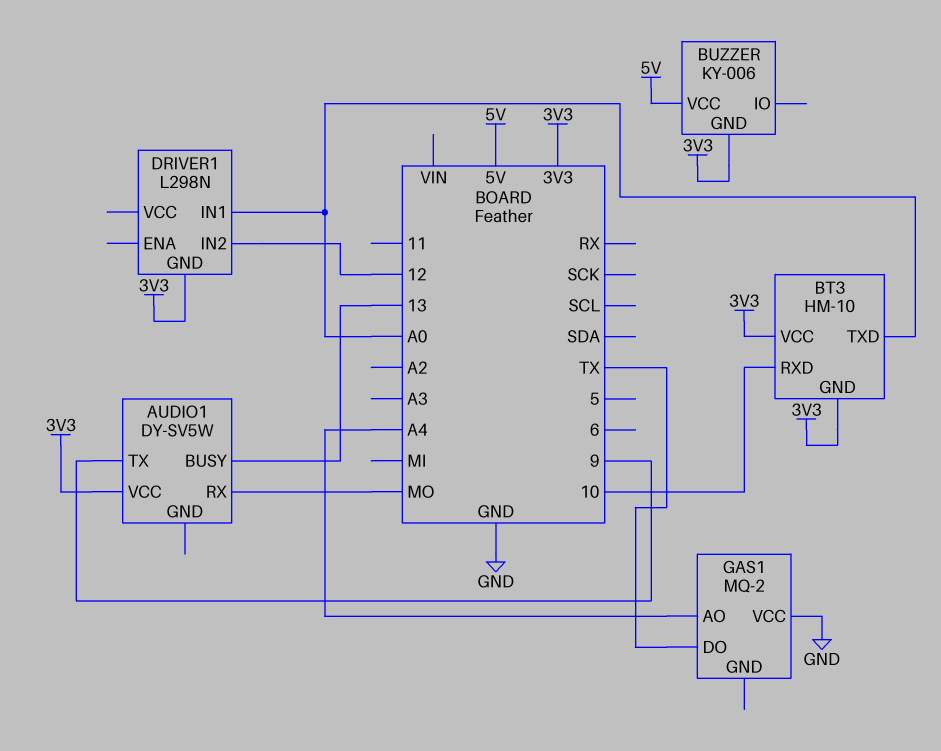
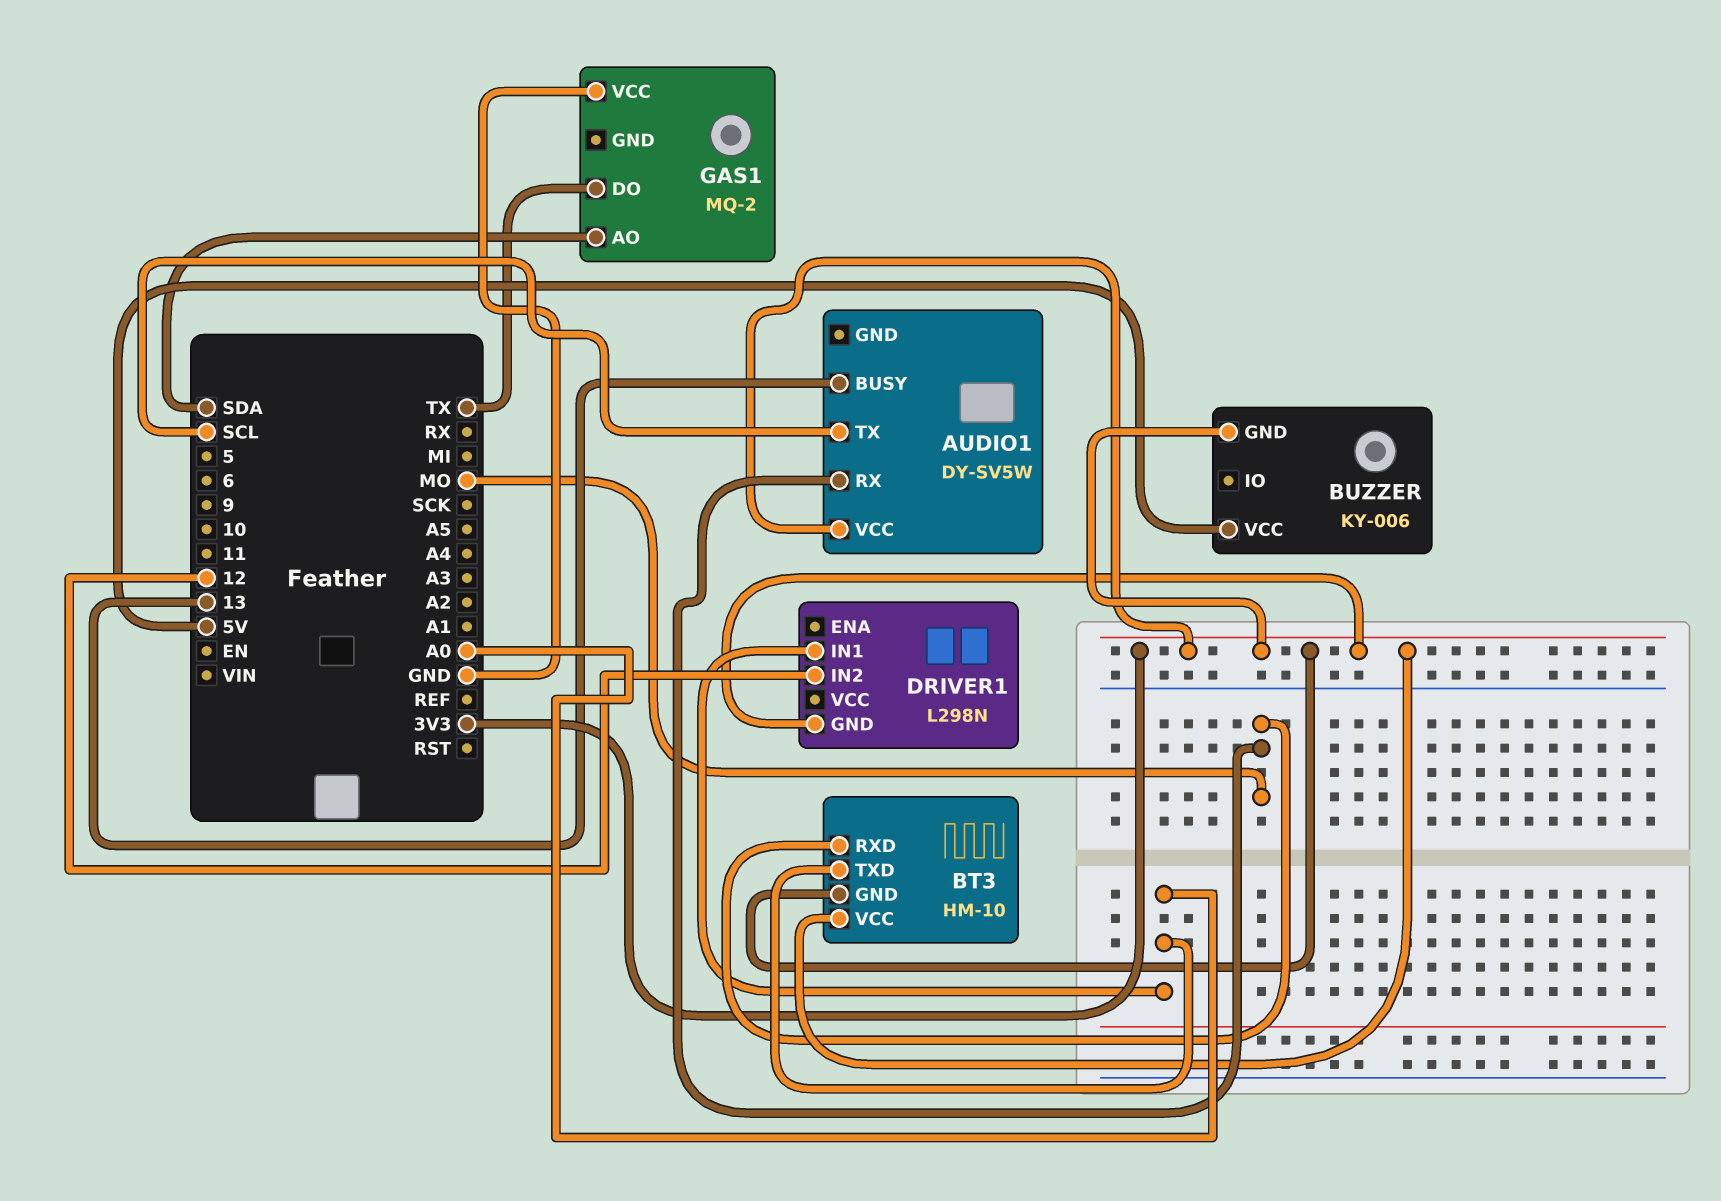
AUDIO1 pin TX: 9 -> SCL
BT3 pin RXD: 10 -> MO
GAS1 pin AO: A4 -> SDA

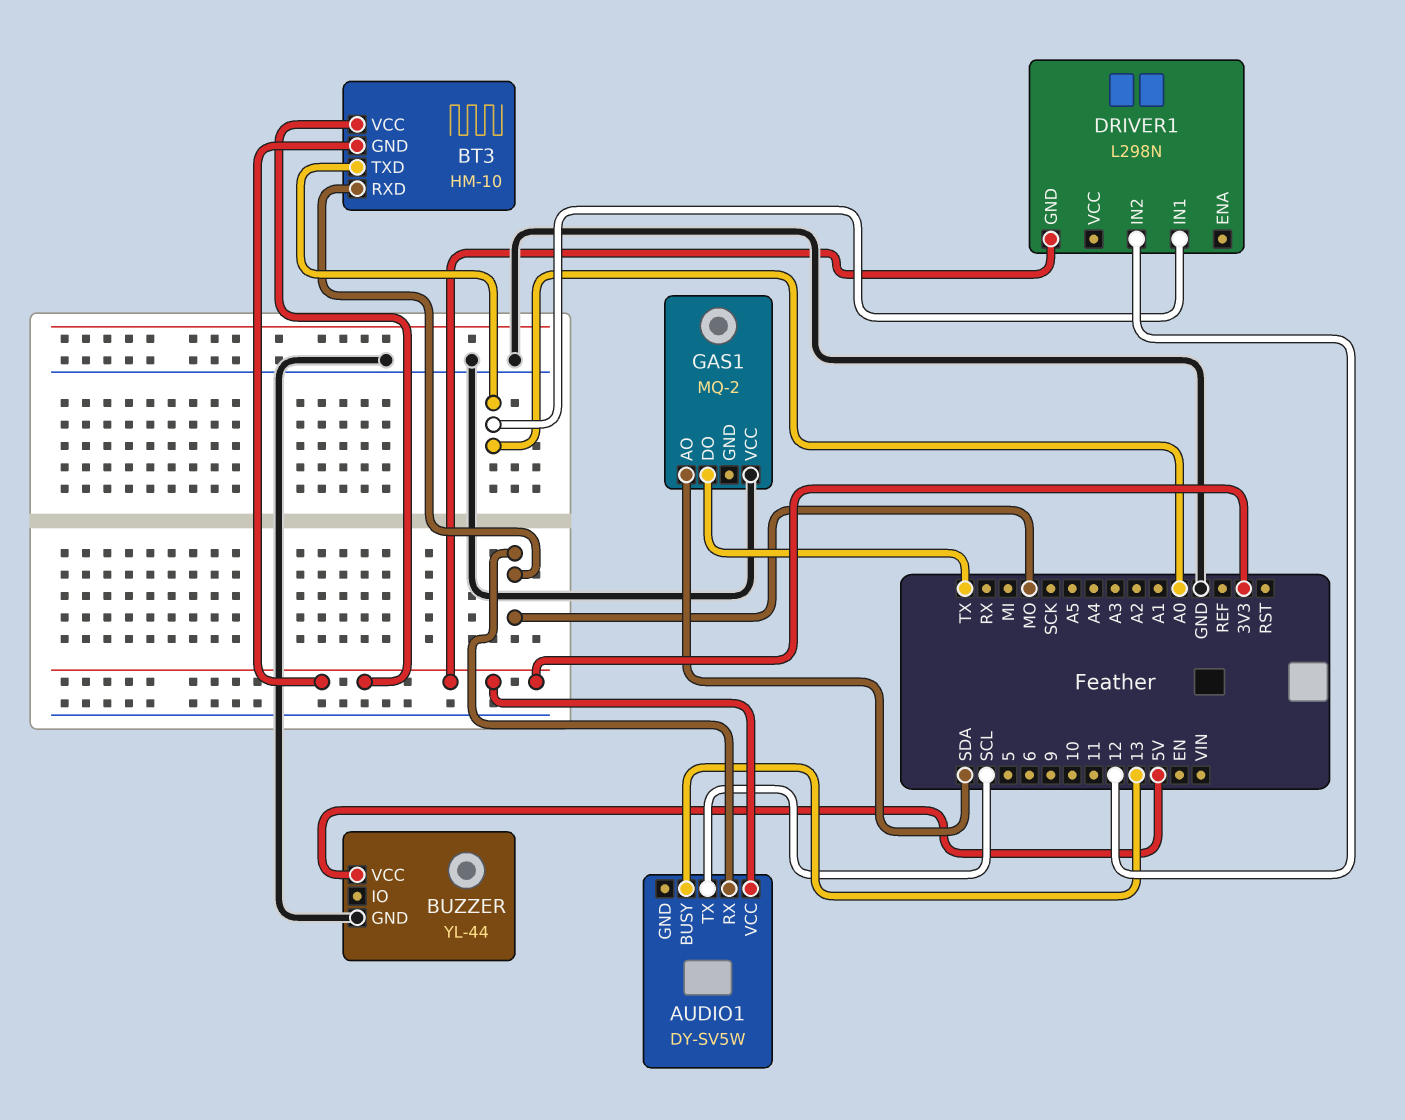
BUZZER: KY-006 -> YL-44
BUZZER pin GND: 3V3 -> GND

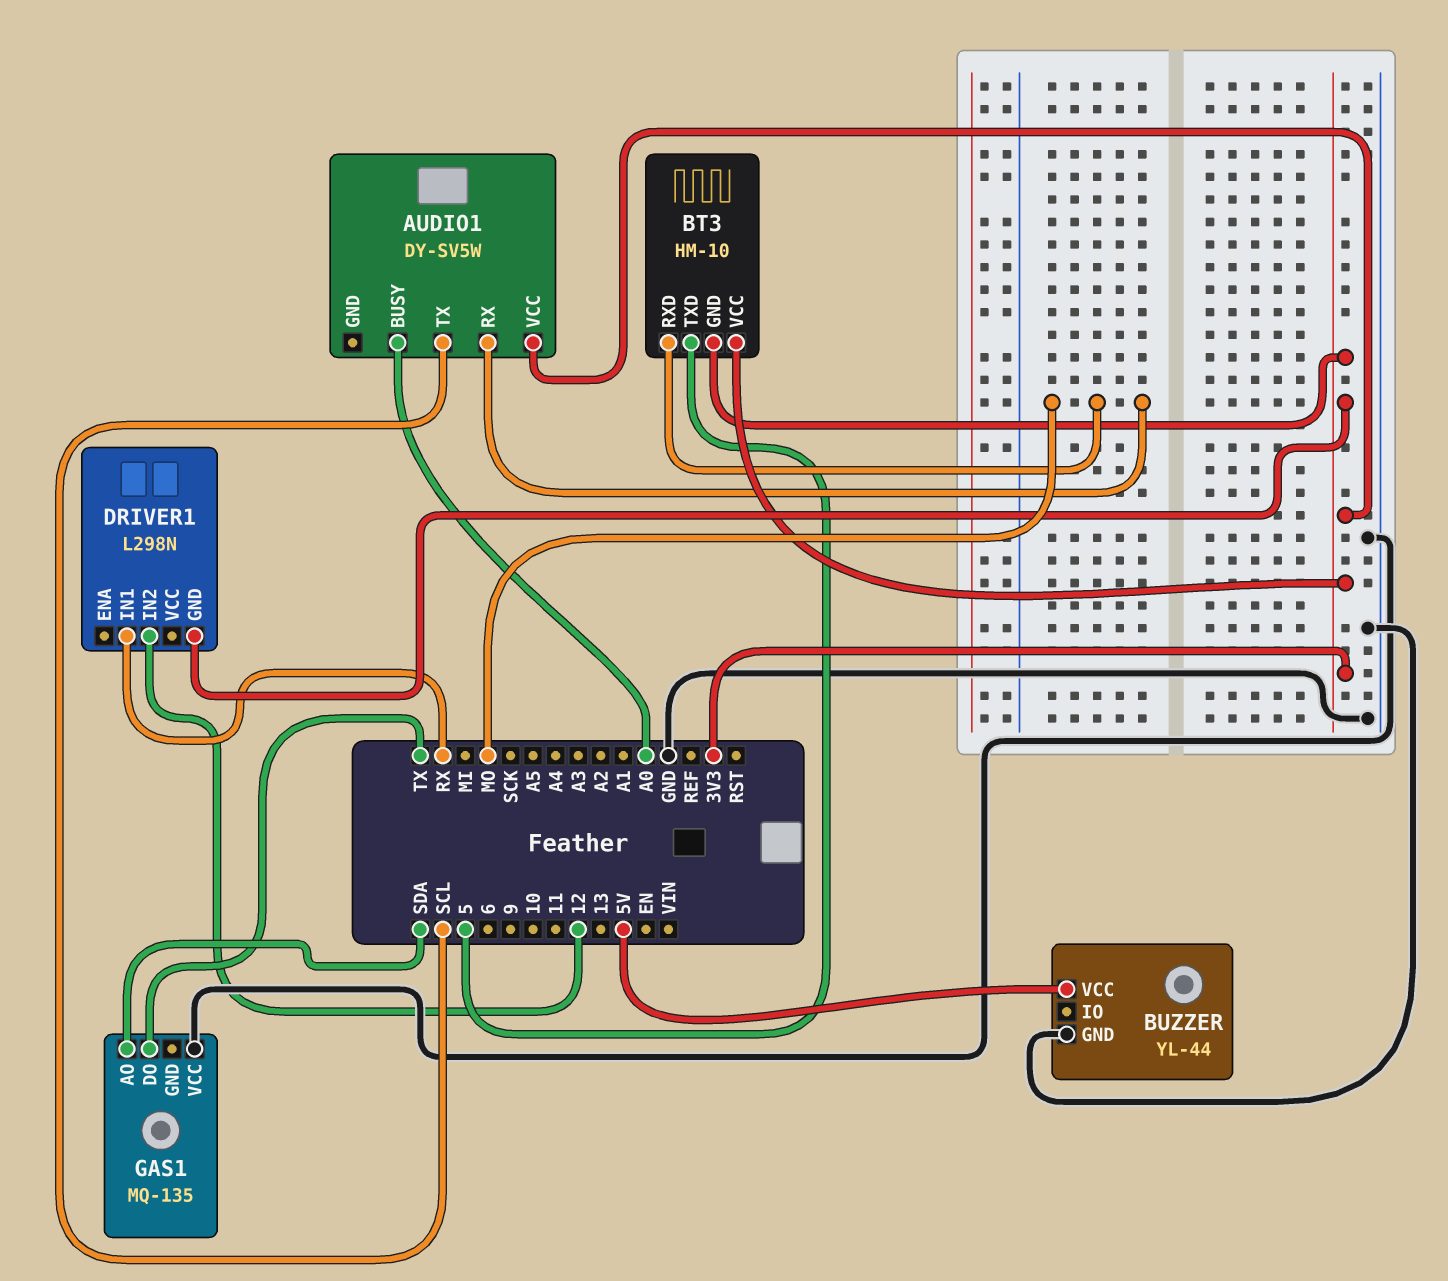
AUDIO1 pin BUSY: 13 -> A0
BT3 pin TXD: A0 -> 5
DRIVER1 pin IN1: A0 -> RX
GAS1: MQ-2 -> MQ-135

